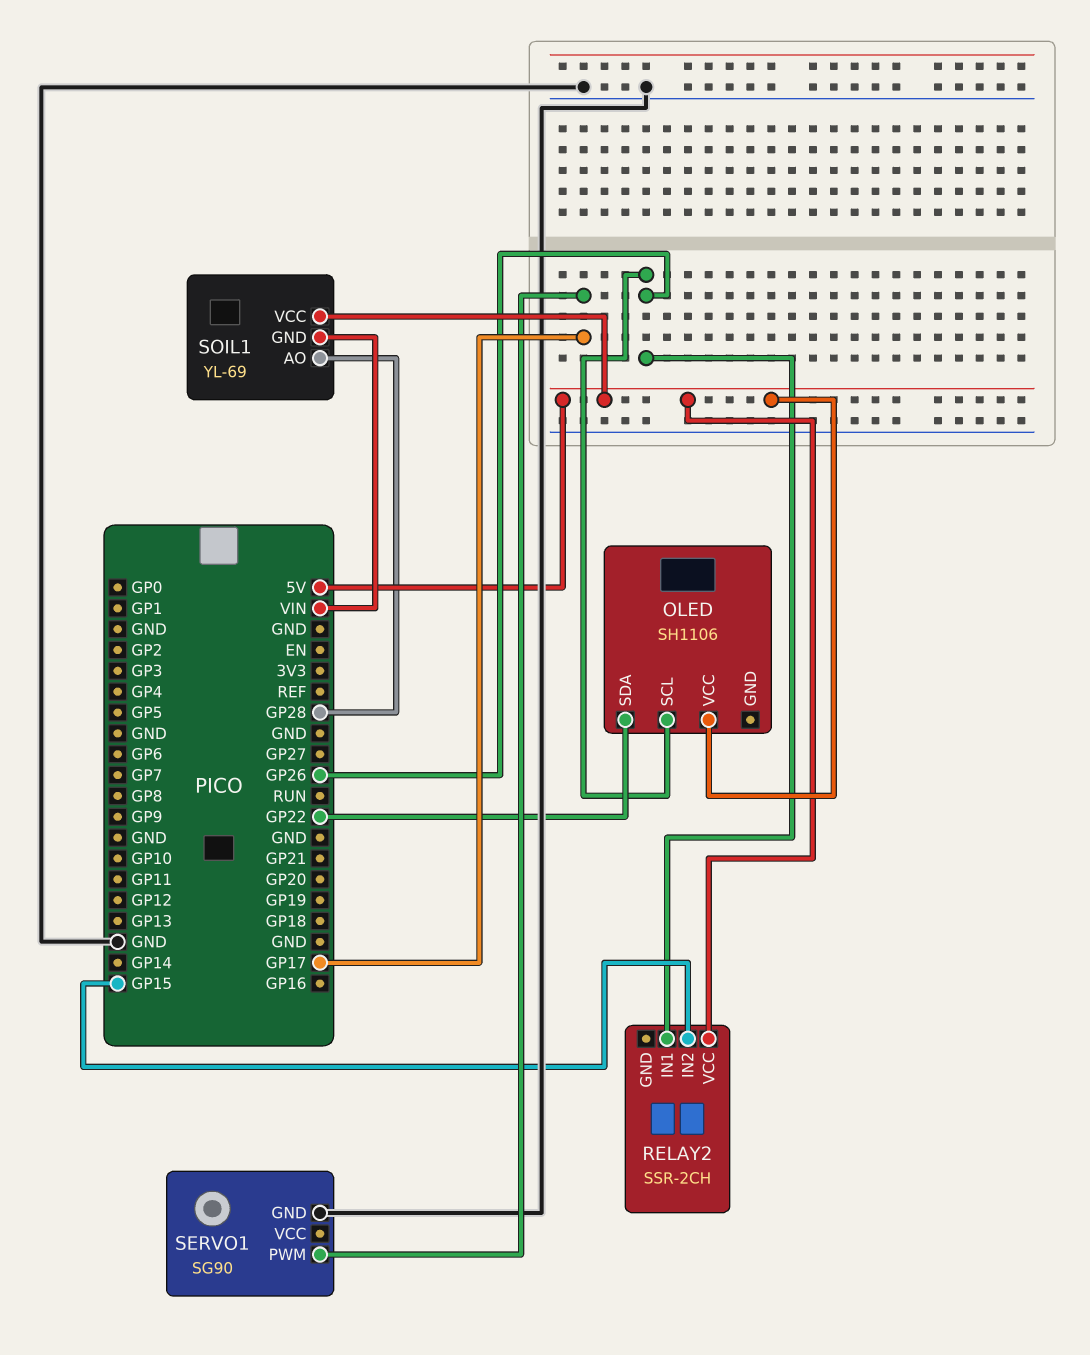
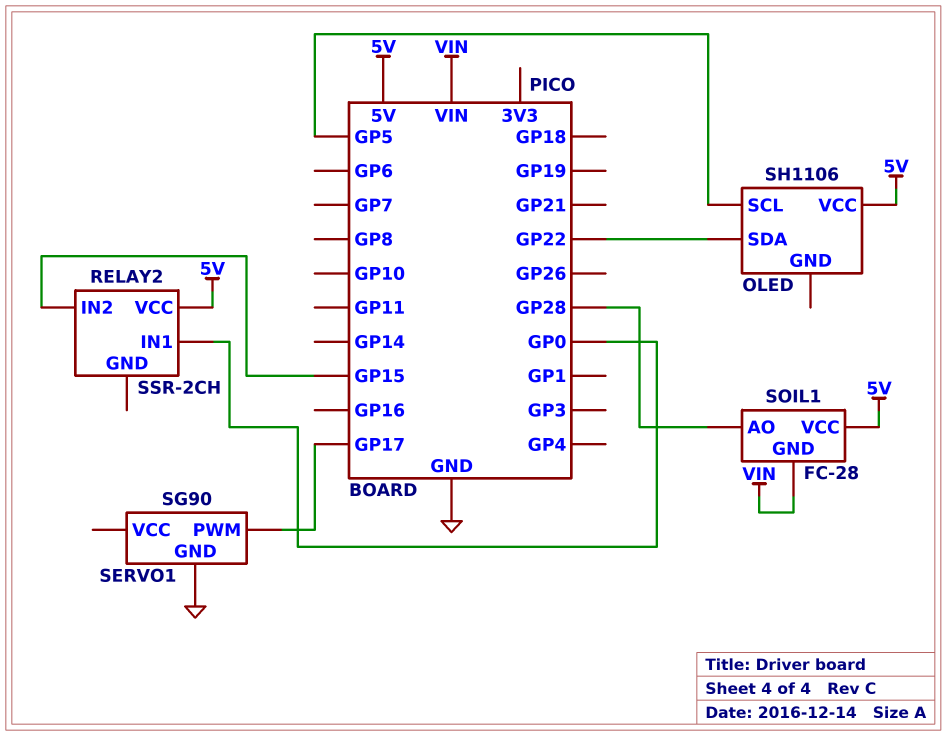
OLED pin SCL: GP26 -> GP5
RELAY2 pin IN1: GP26 -> GP0
SOIL1: YL-69 -> FC-28

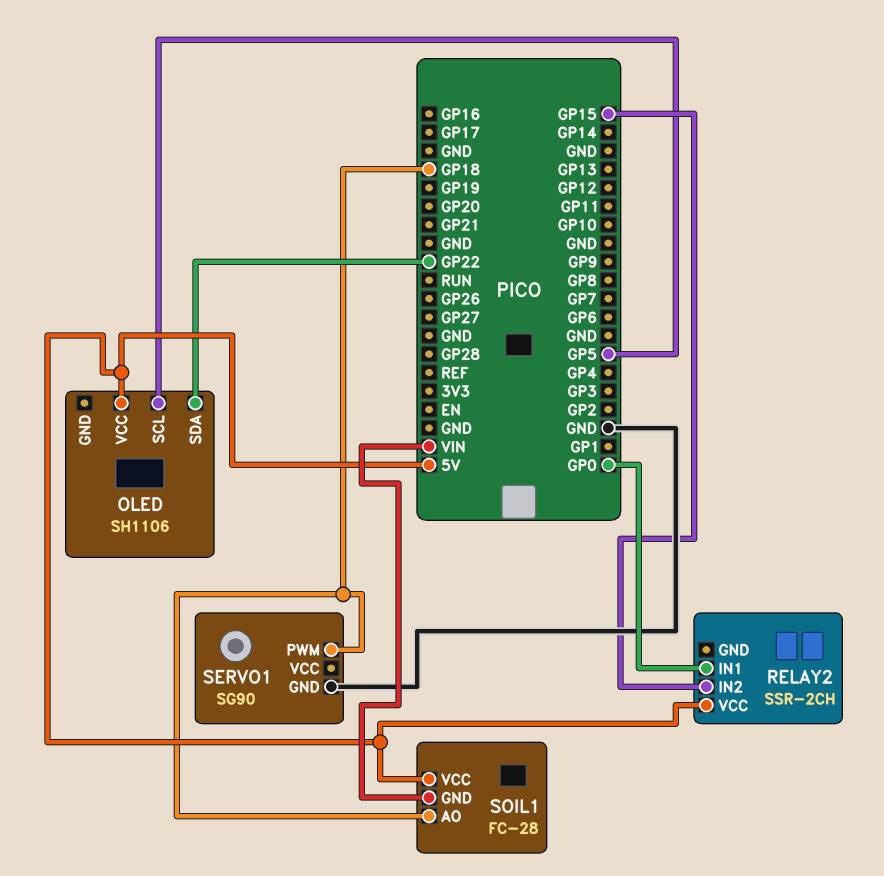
SERVO1 pin PWM: GP17 -> GP18
SOIL1 pin AO: GP28 -> GP18

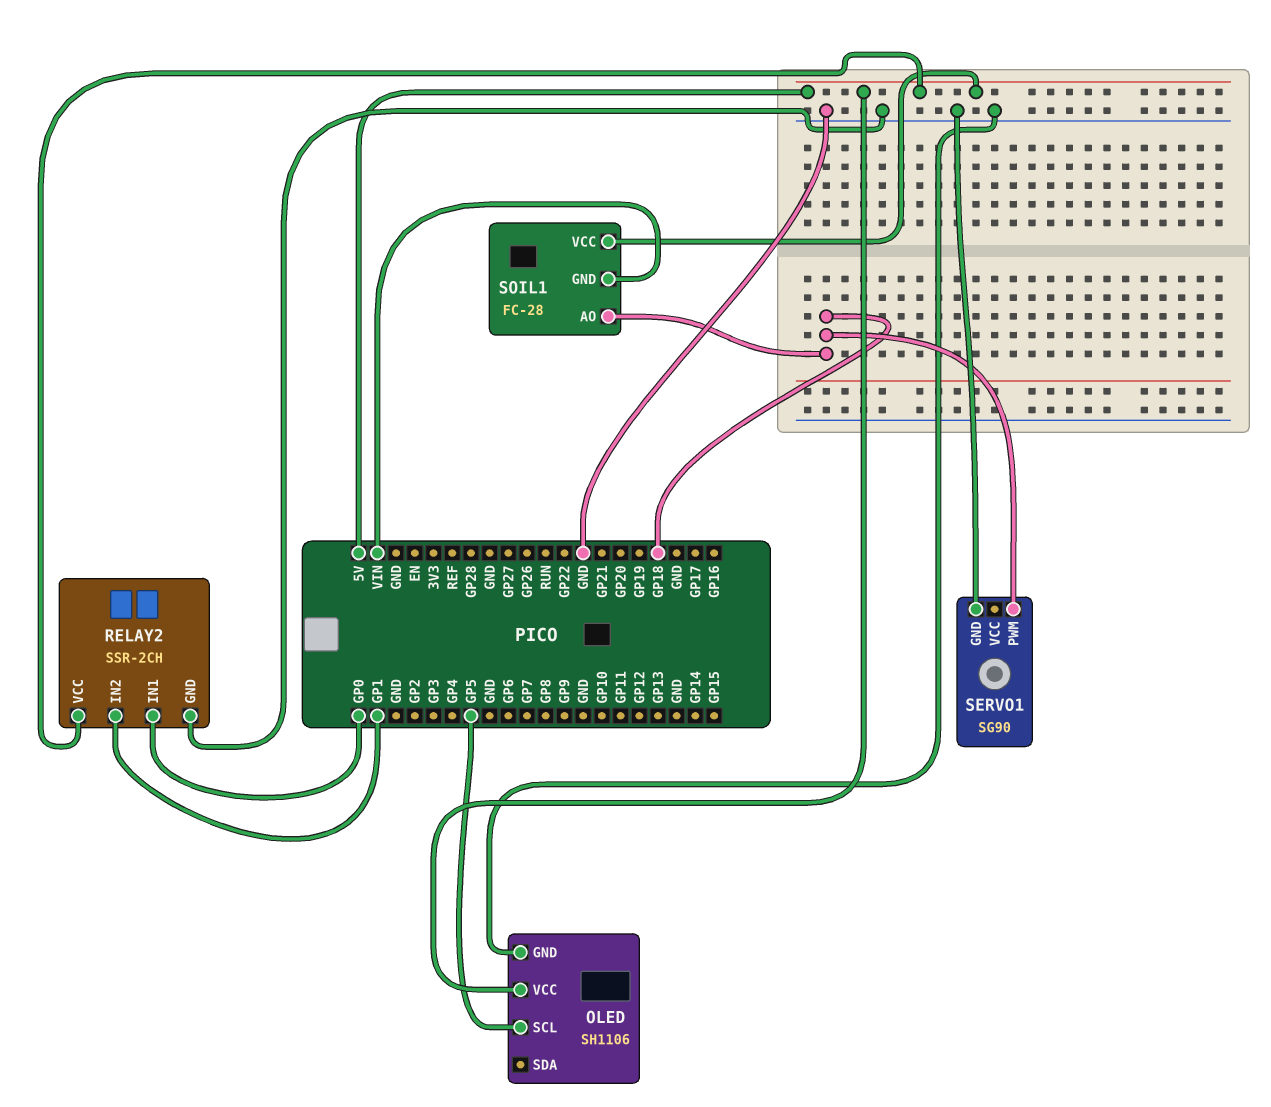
OLED pin GND: none -> GND
OLED pin SDA: GP22 -> none
RELAY2 pin GND: none -> GND
RELAY2 pin IN2: GP15 -> GP1

